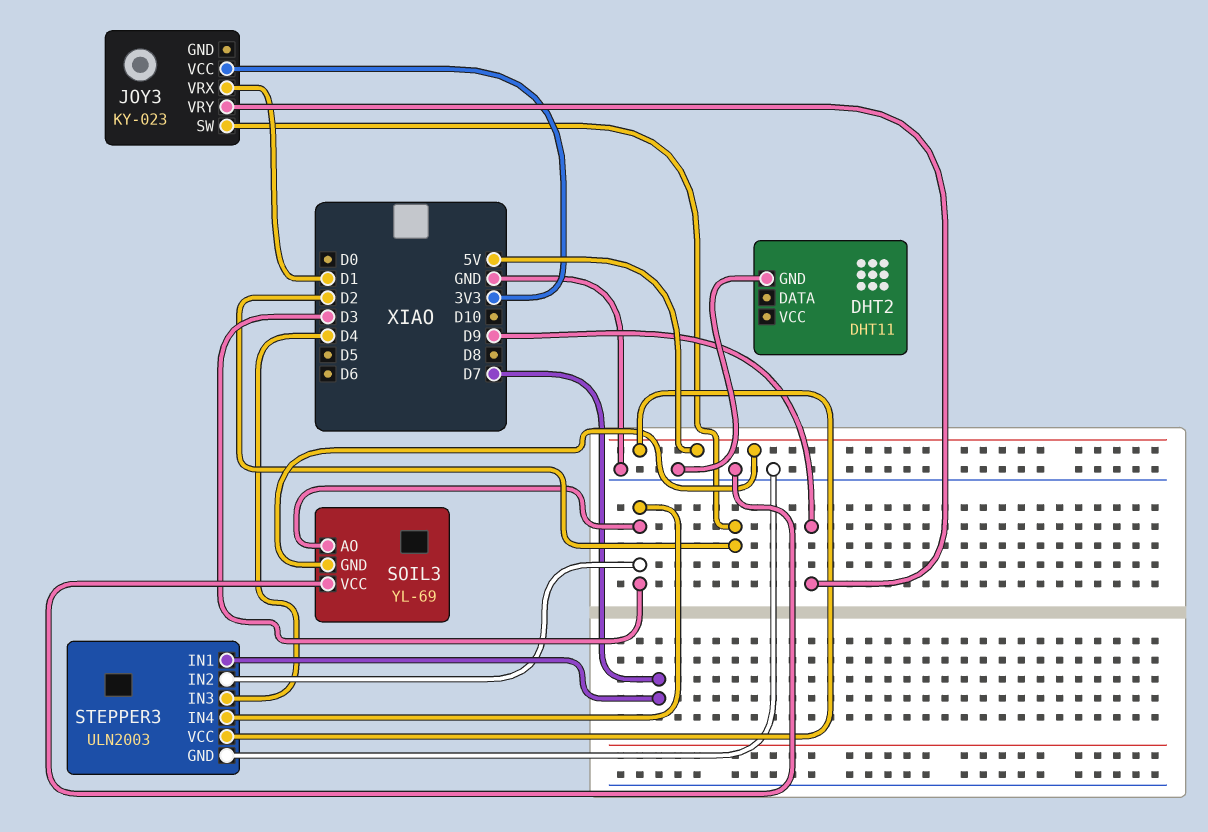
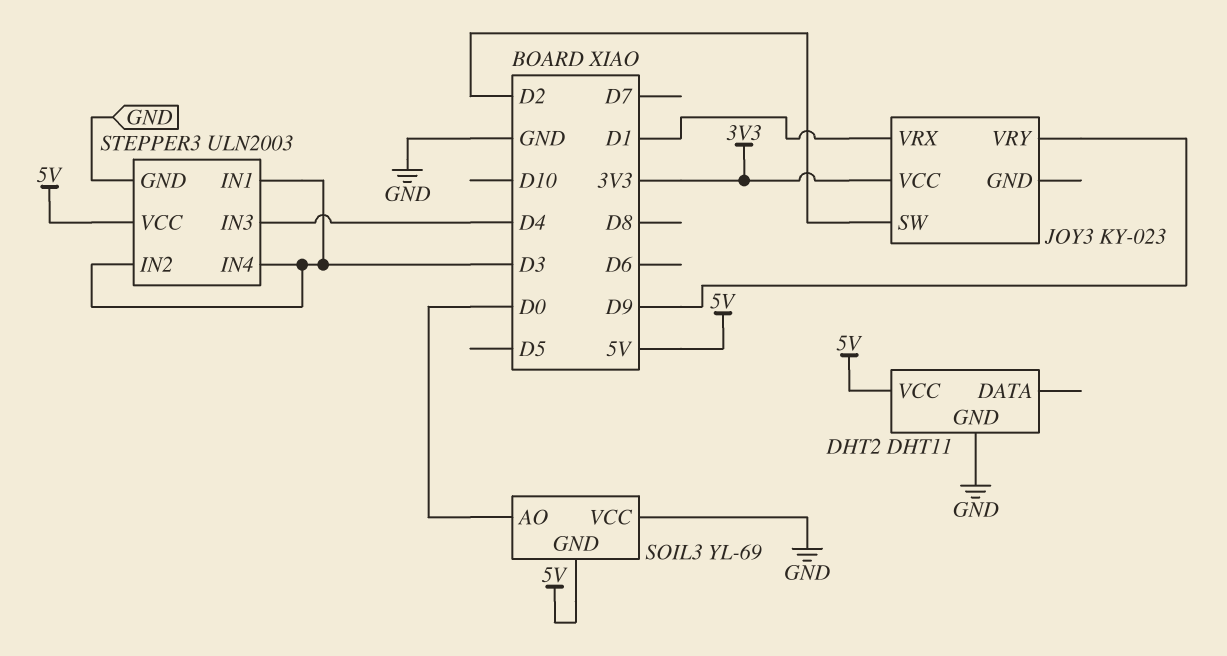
DHT2 pin VCC: none -> 5V
SOIL3 pin AO: D3 -> D0
STEPPER3 pin IN1: D7 -> D3

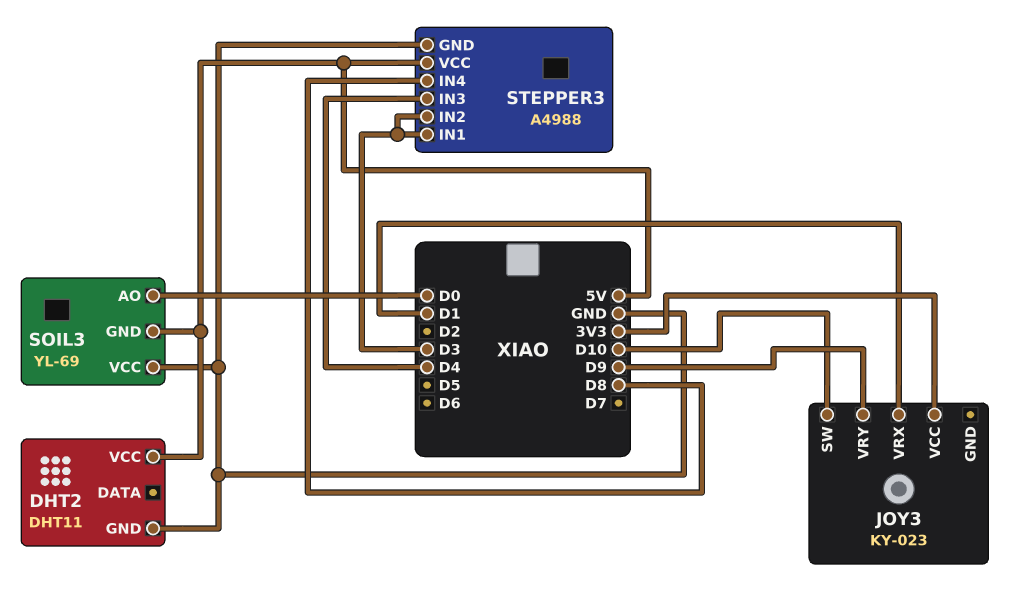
JOY3 pin SW: D2 -> D10
STEPPER3: ULN2003 -> A4988
STEPPER3 pin IN4: D3 -> D8

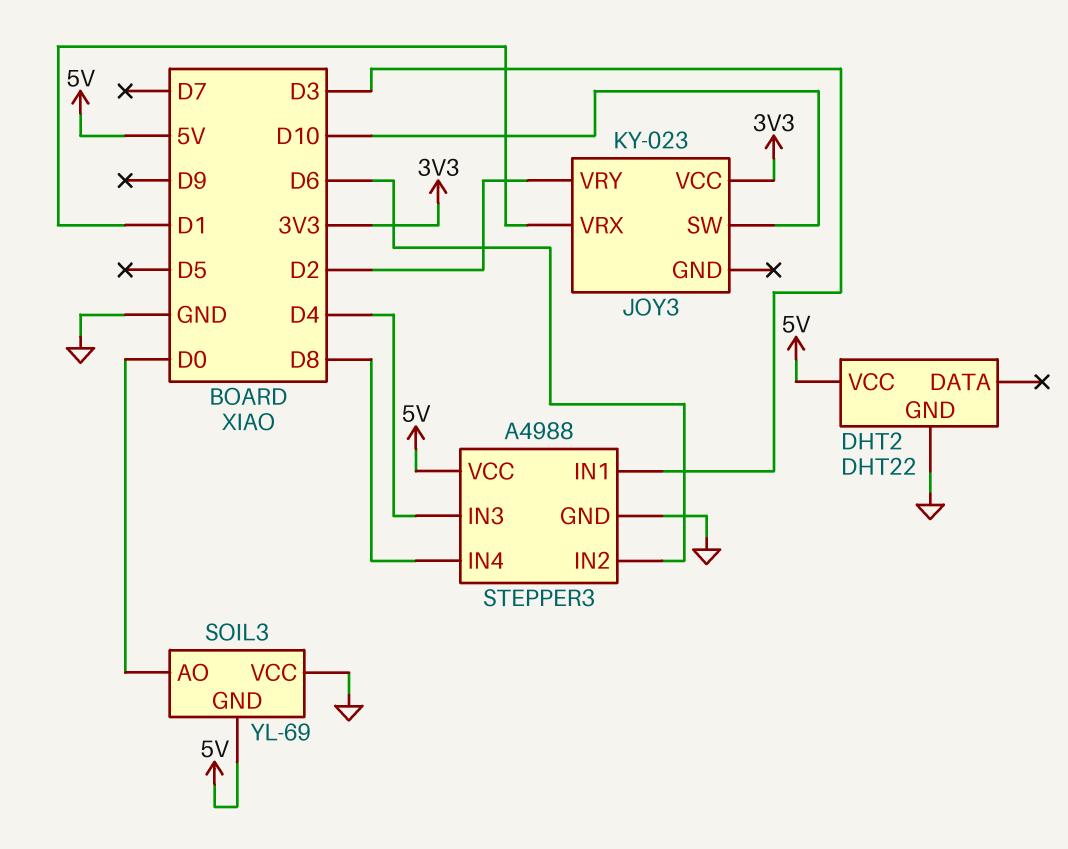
DHT2: DHT11 -> DHT22
JOY3 pin VRY: D9 -> D2
STEPPER3 pin IN2: D3 -> D6

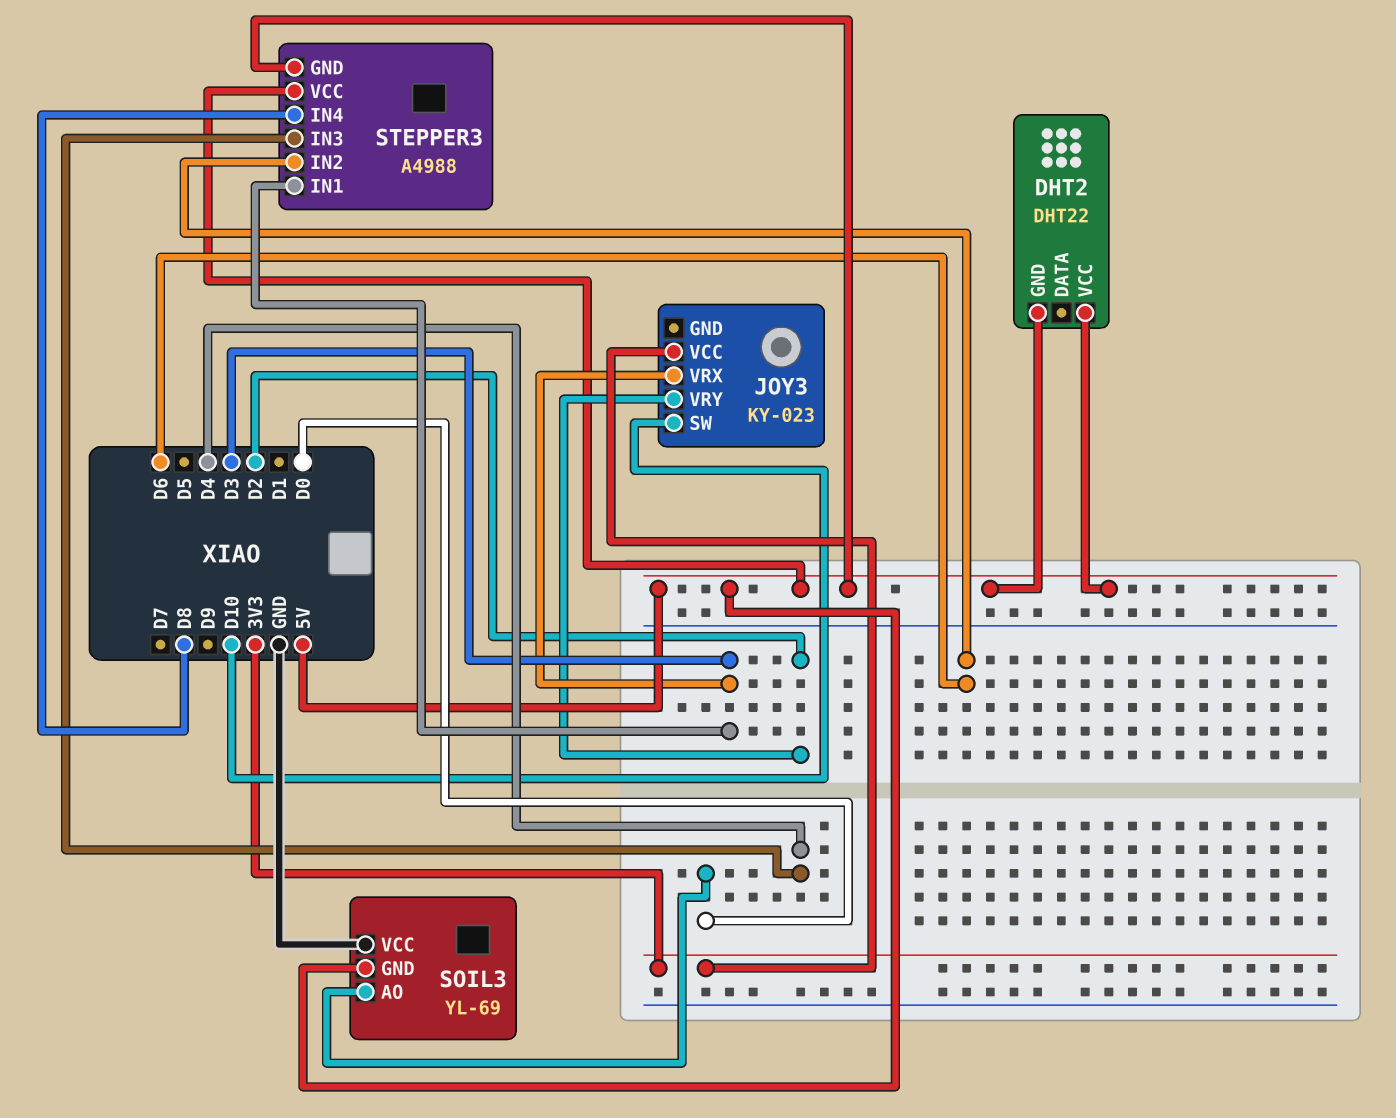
DHT2 pin GND: GND -> 5V
JOY3 pin VRX: D1 -> D3
STEPPER3 pin GND: GND -> 5V

